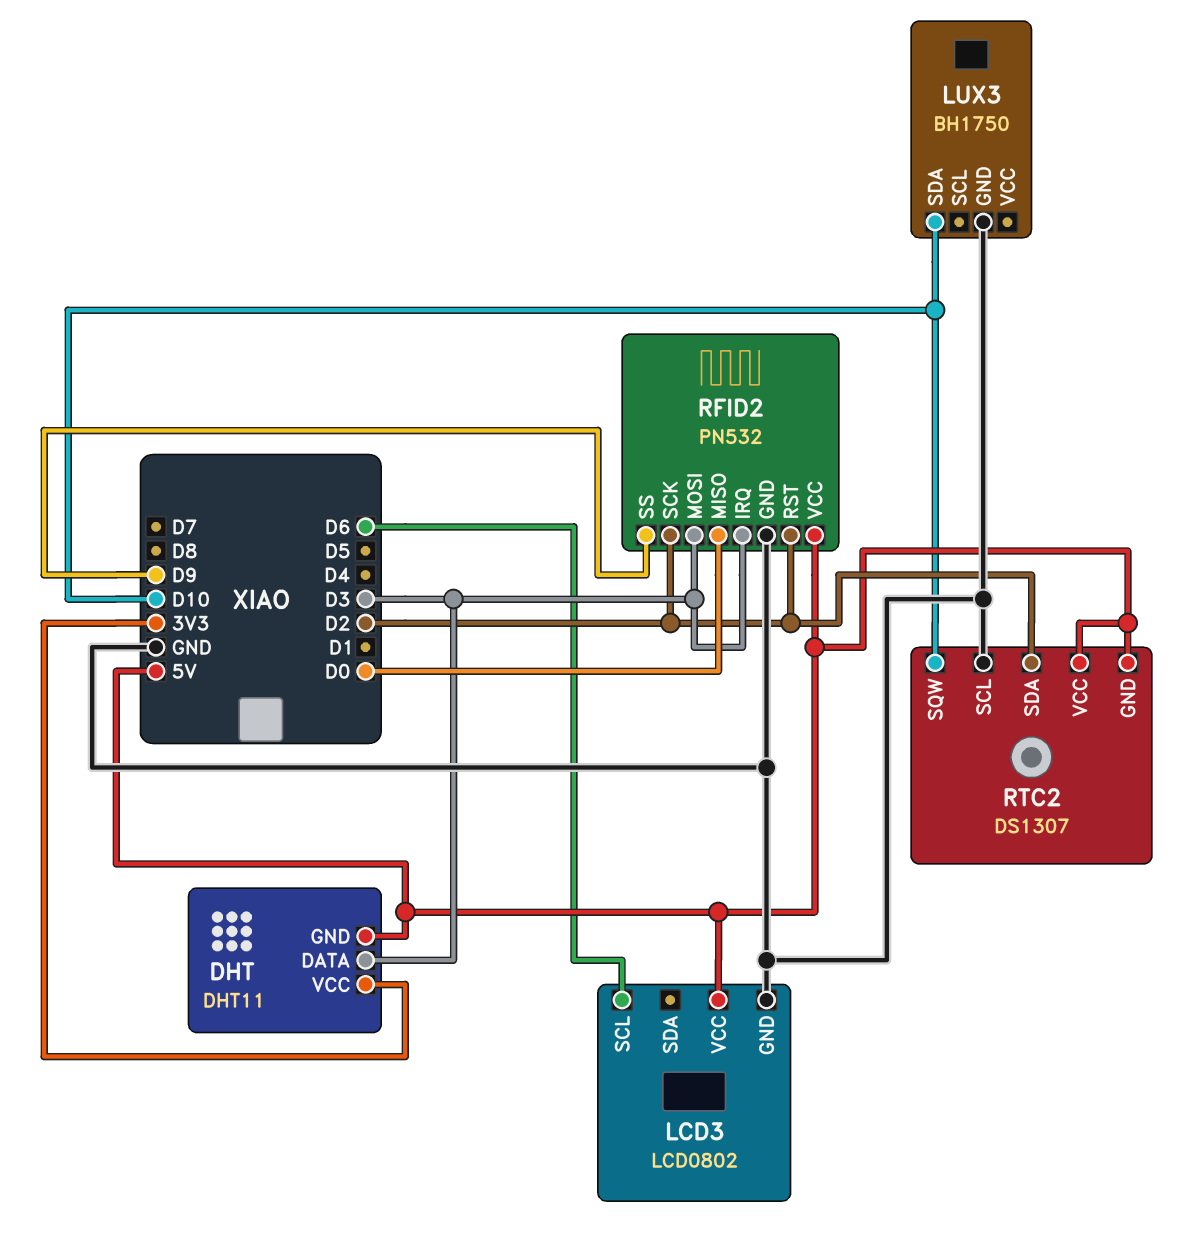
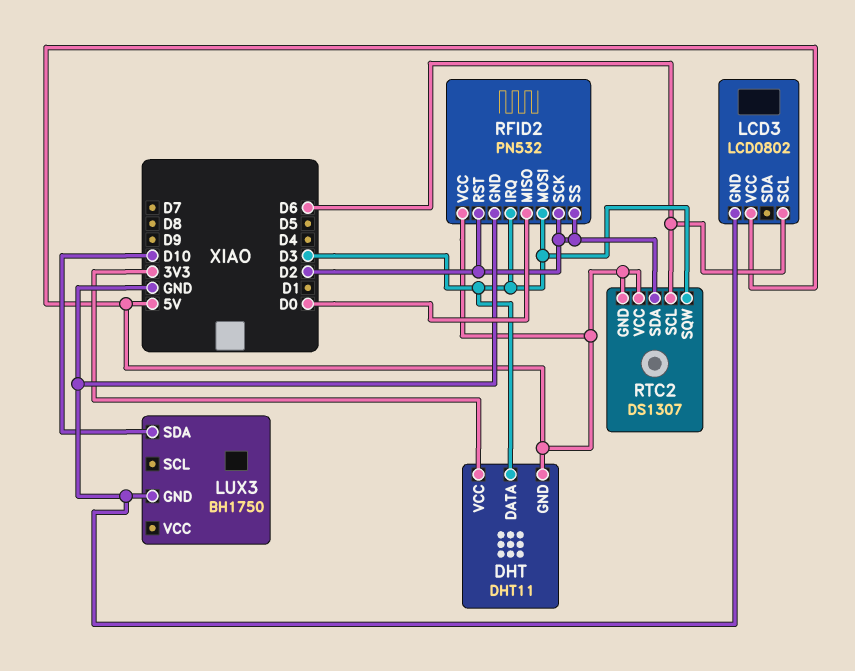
RFID2 pin SS: D9 -> D2
RTC2 pin SCL: GND -> D6
RTC2 pin SQW: D10 -> D3

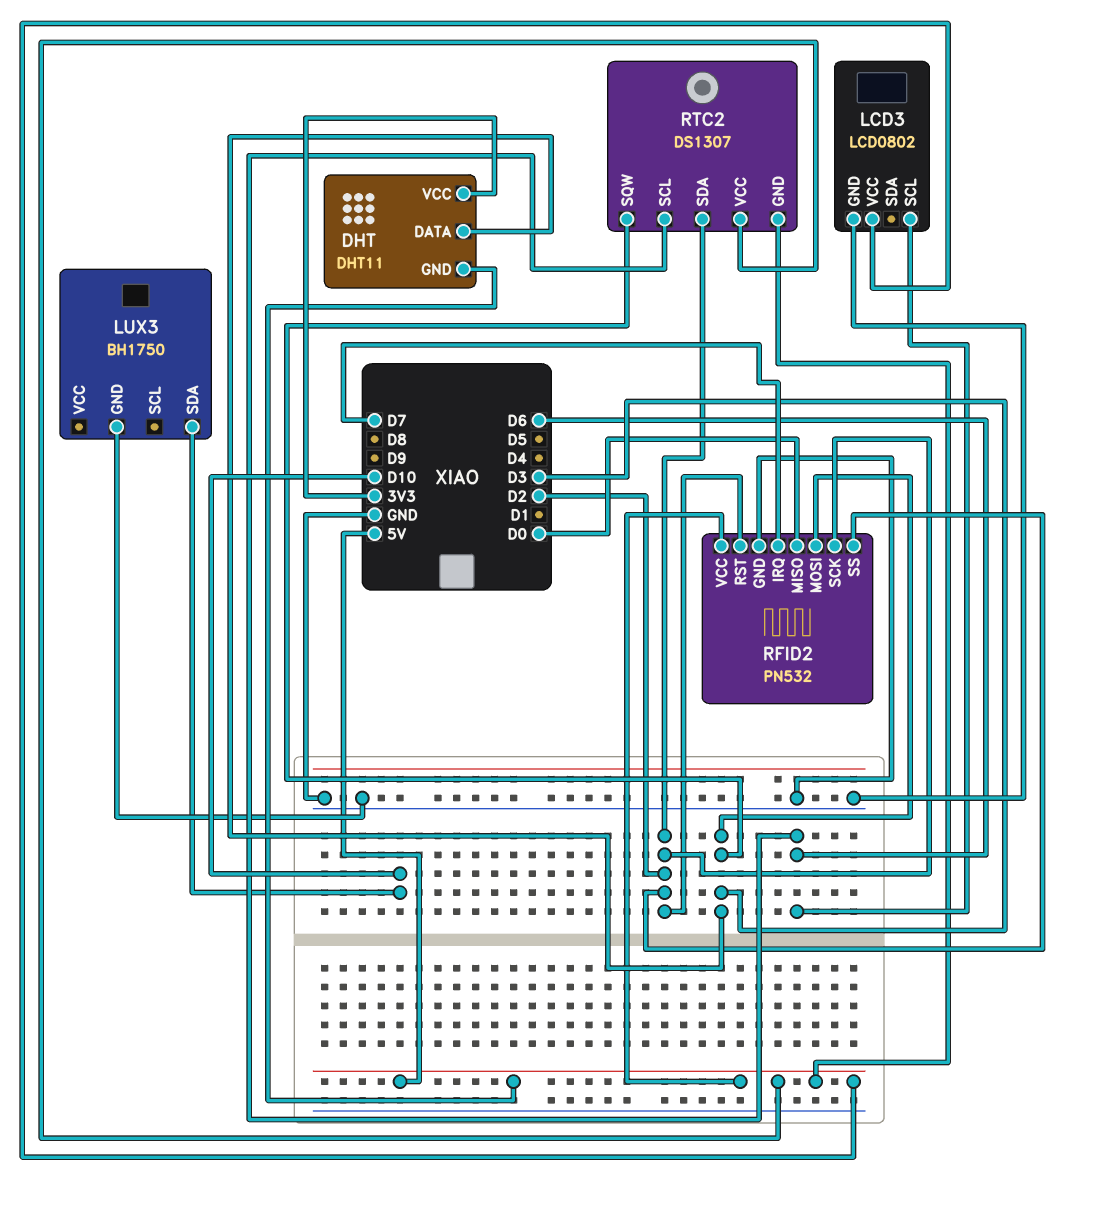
RFID2 pin IRQ: D3 -> D7

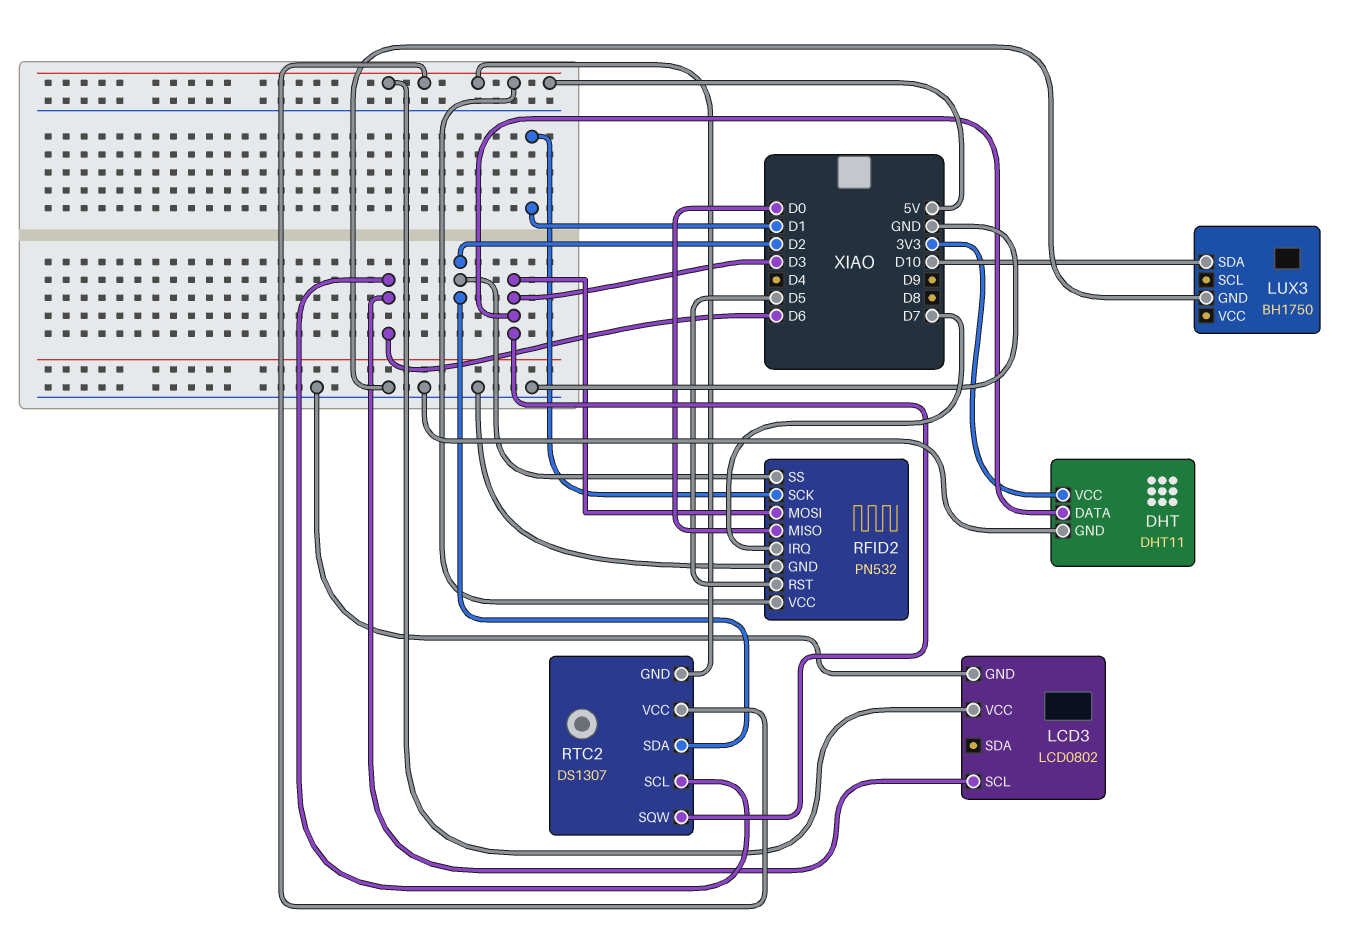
DHT pin GND: 5V -> GND
RFID2 pin RST: D2 -> D5
RFID2 pin SCK: D2 -> D1

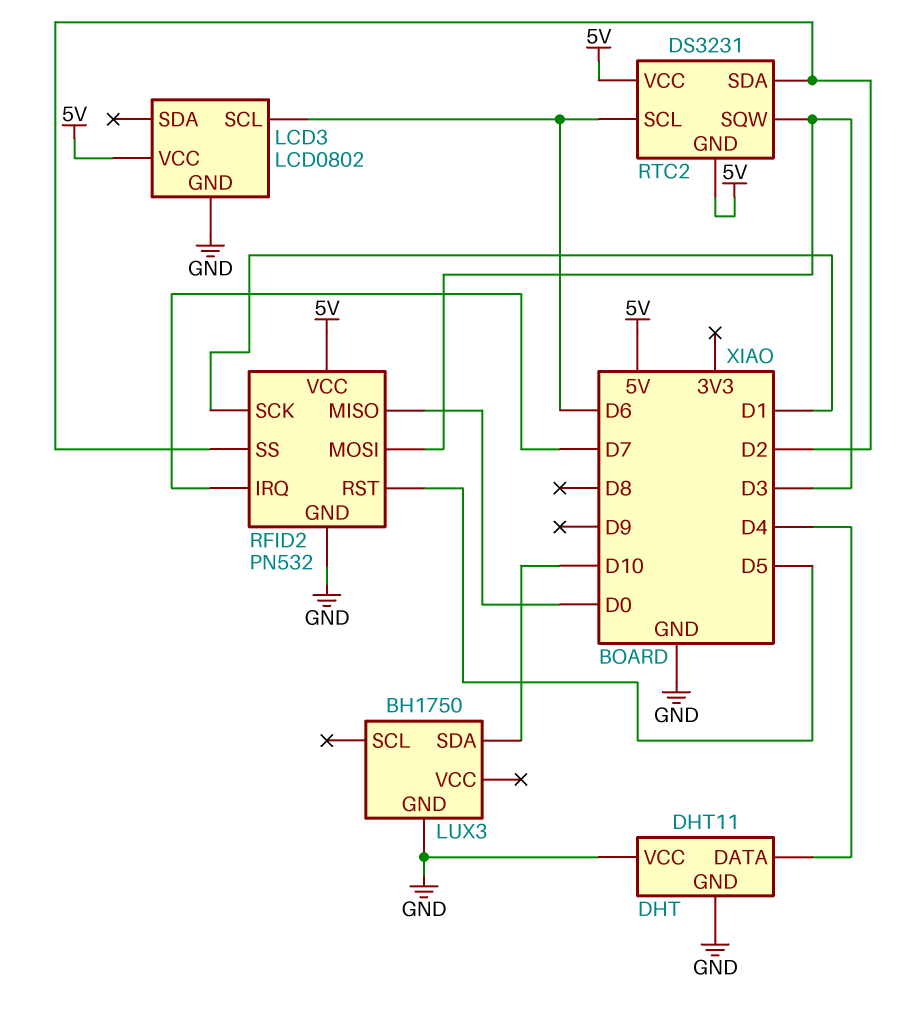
DHT pin DATA: D3 -> D4
DHT pin VCC: 3V3 -> GND
RTC2: DS1307 -> DS3231

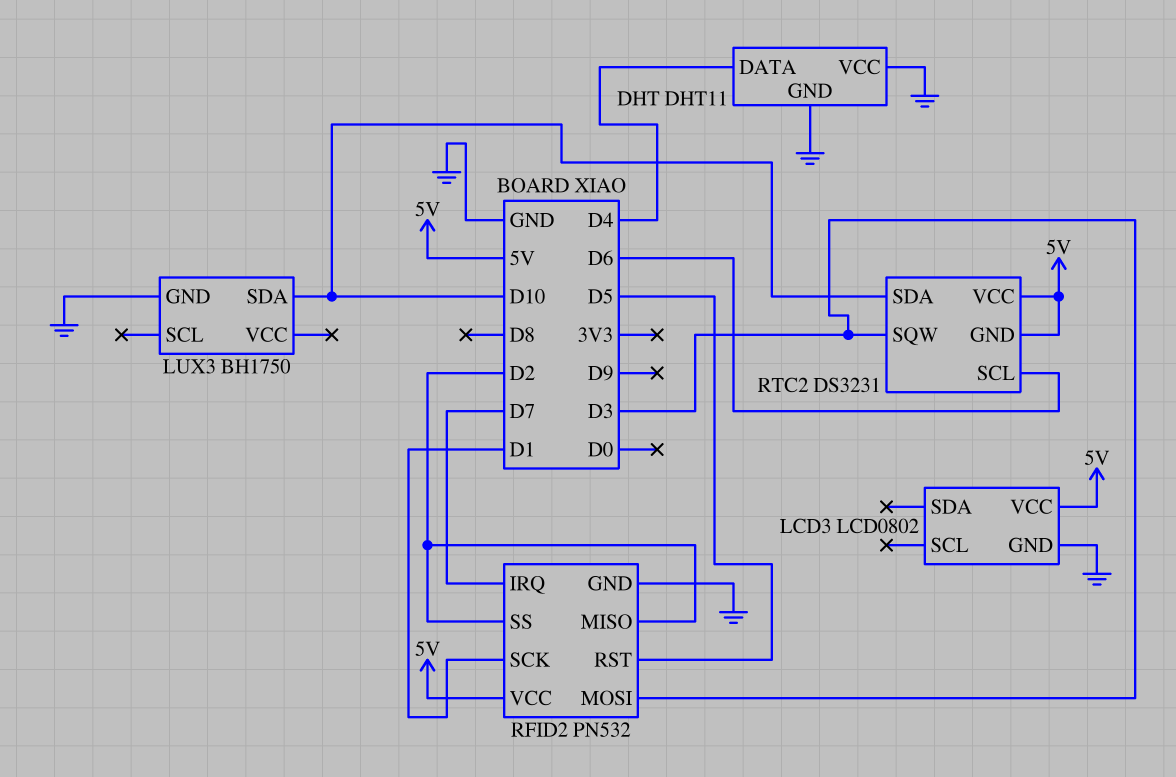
LCD3 pin SCL: D6 -> none
RFID2 pin MISO: D0 -> D2
RTC2 pin SDA: D2 -> D10

